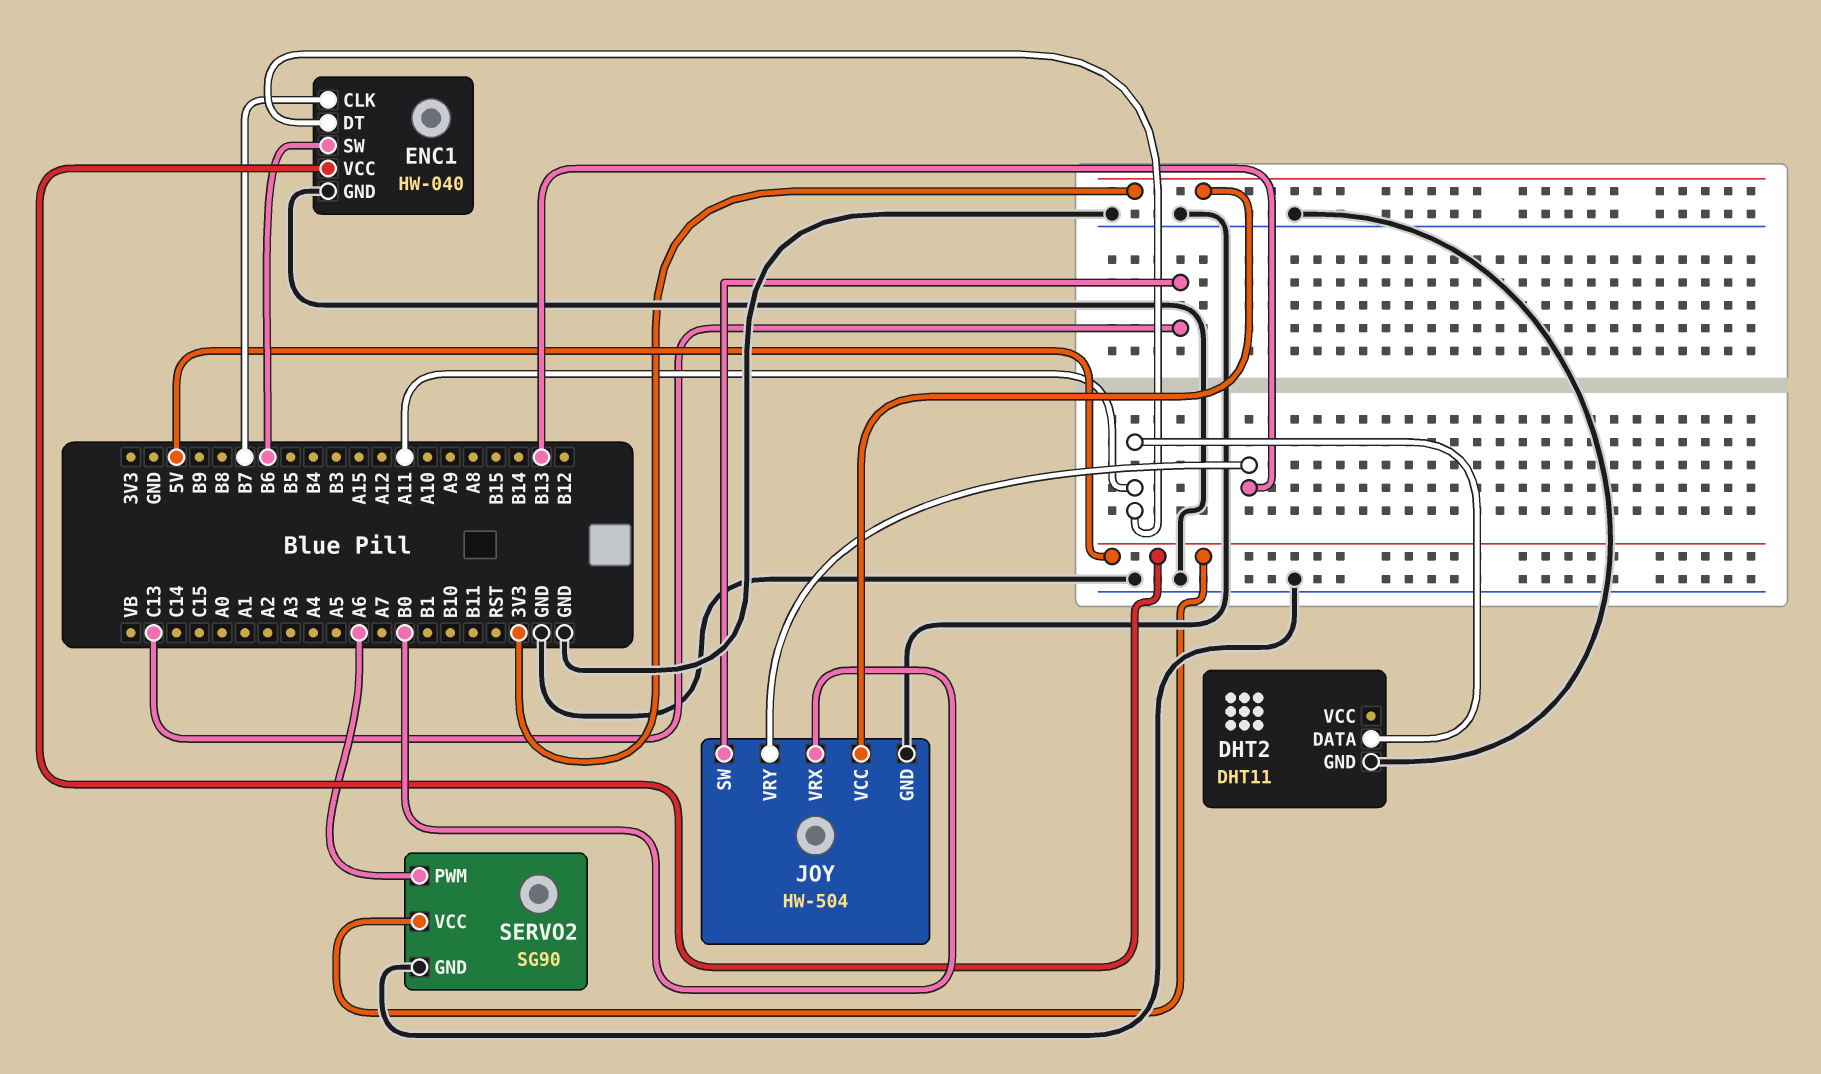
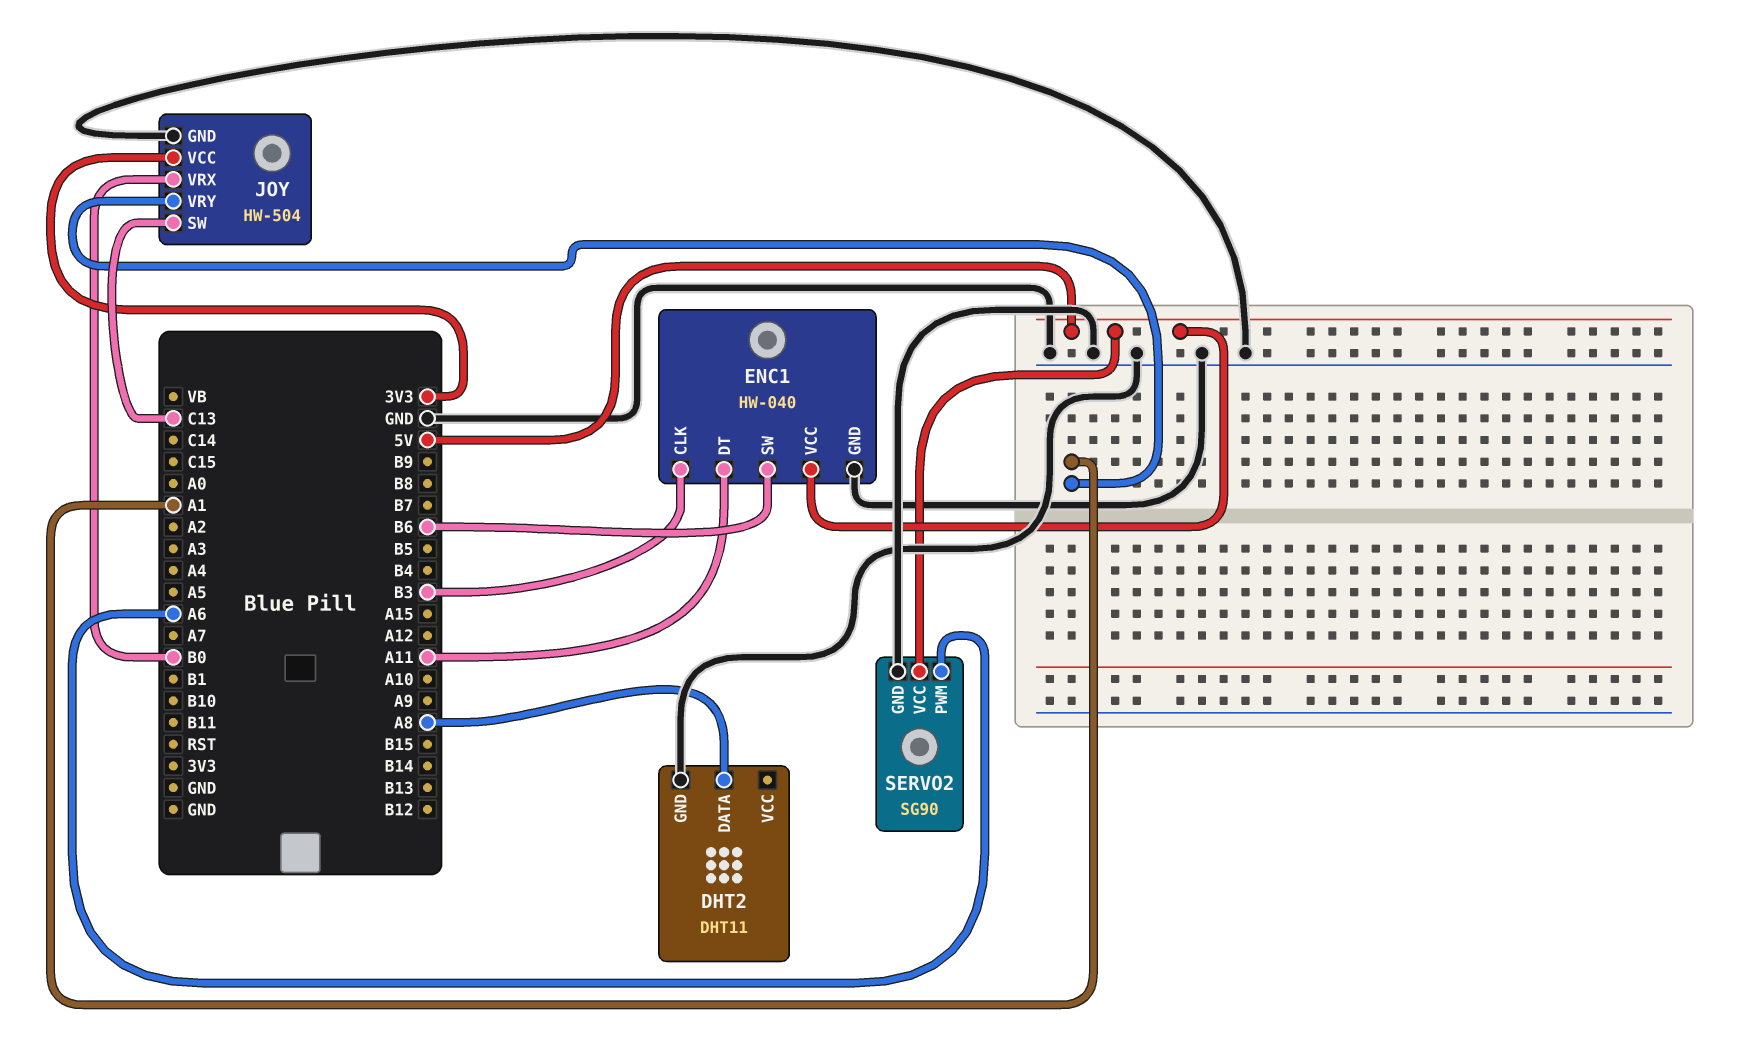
DHT2 pin DATA: A11 -> A8
ENC1 pin CLK: B7 -> B3
JOY pin VRY: B13 -> A1

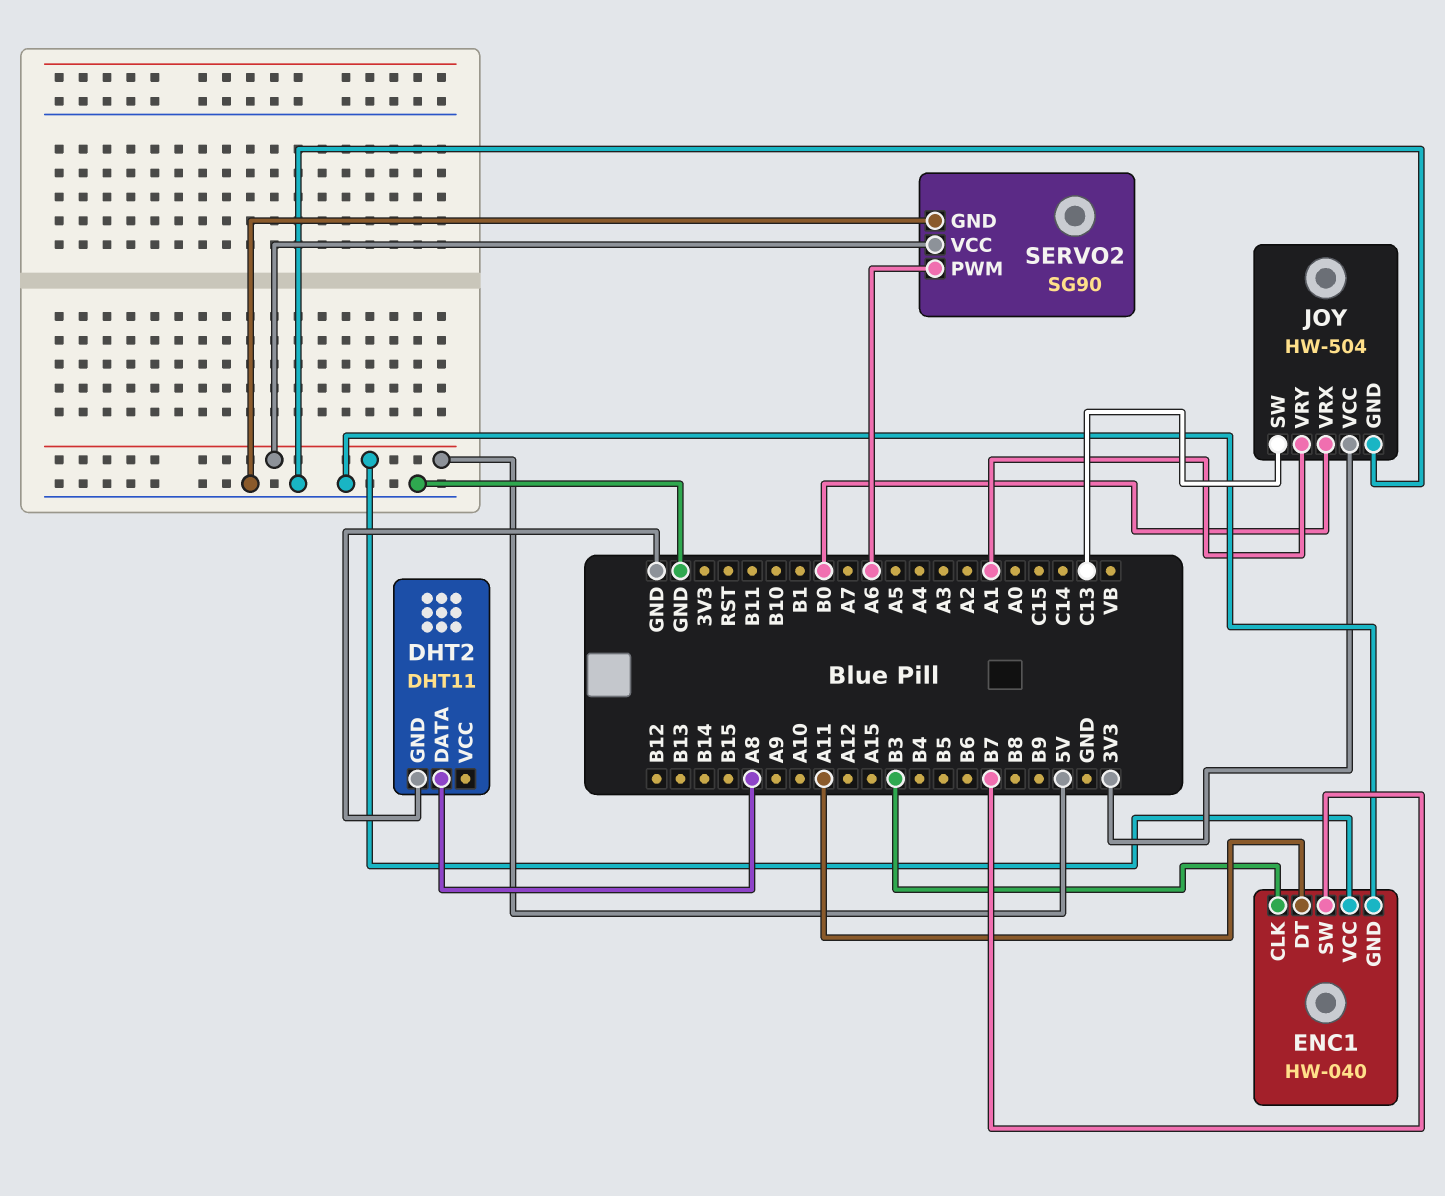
ENC1 pin SW: B6 -> B7

